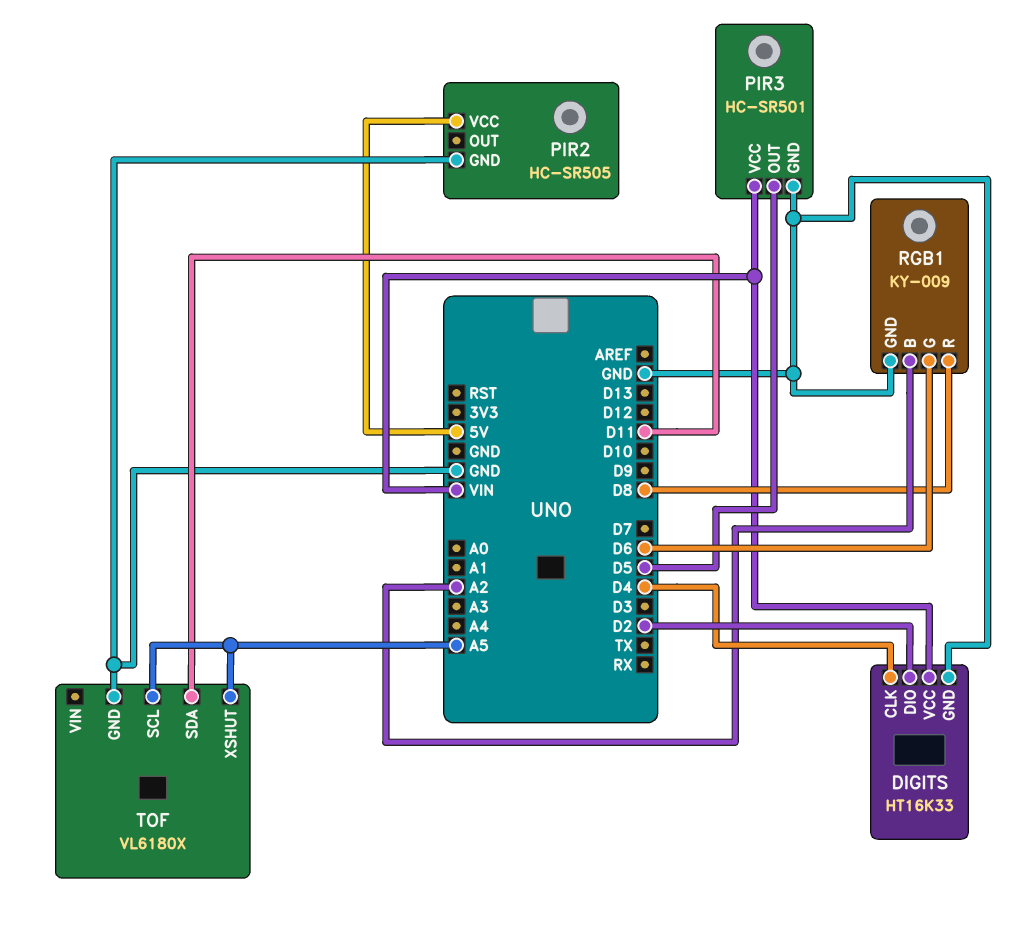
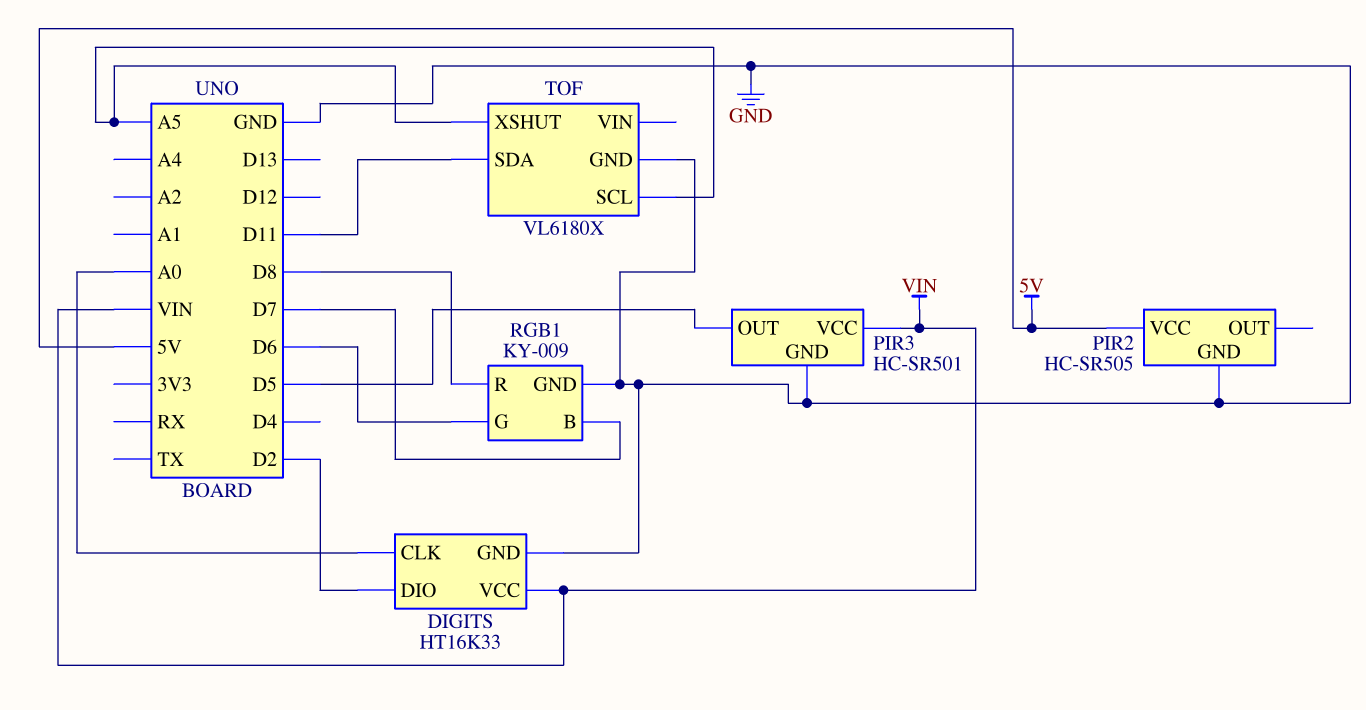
DIGITS pin CLK: D4 -> A0
RGB1 pin B: A2 -> D7

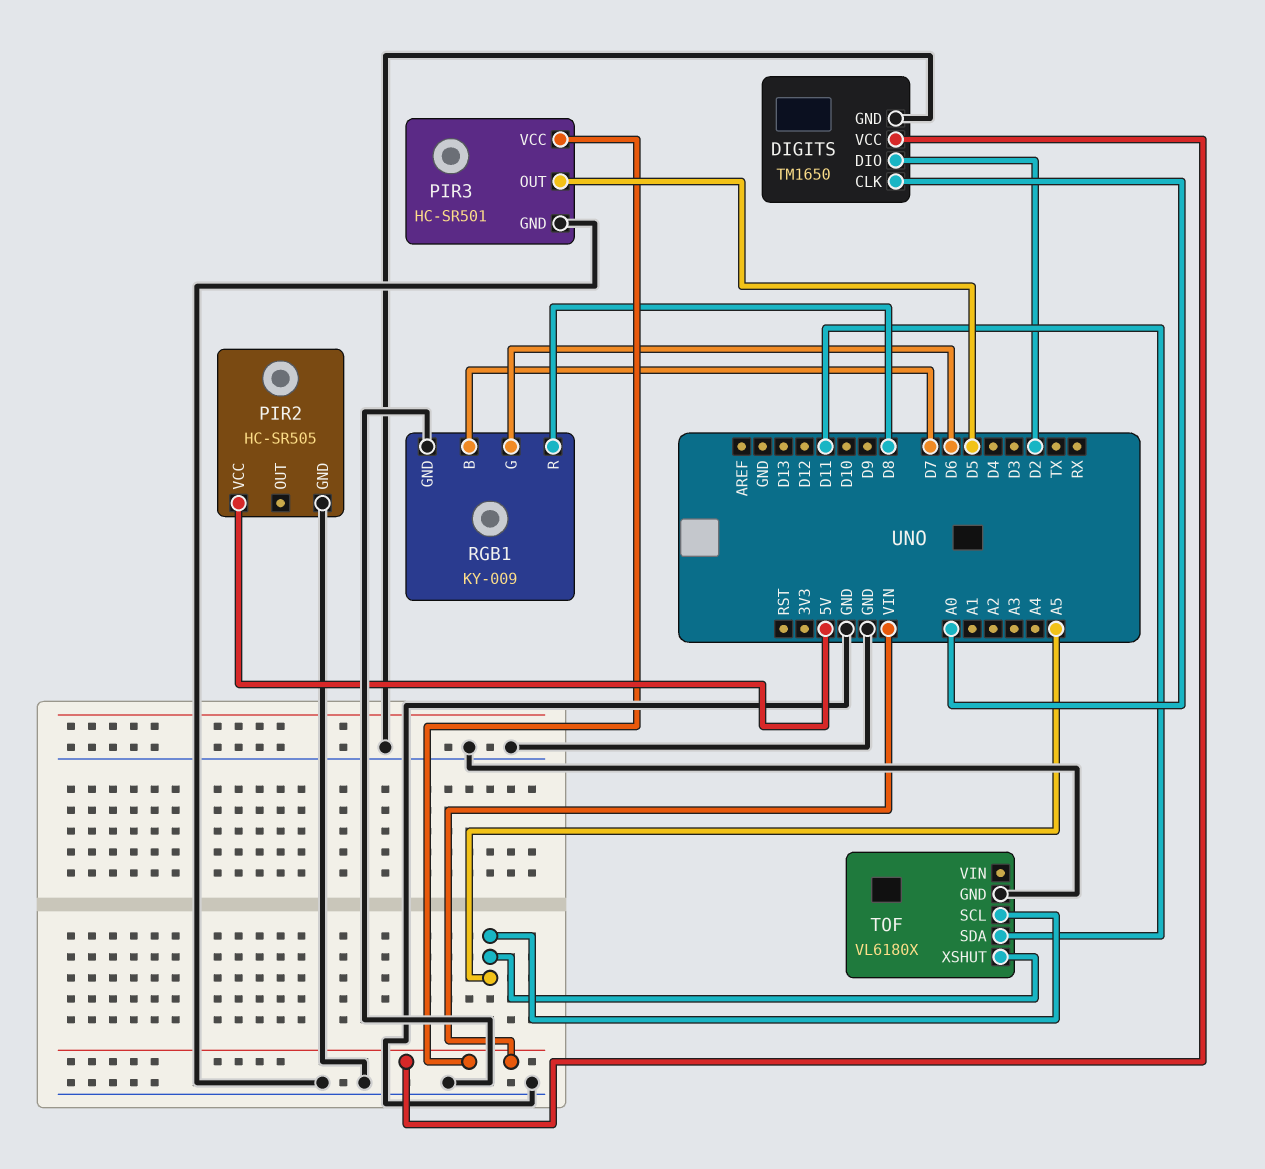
DIGITS: HT16K33 -> TM1650

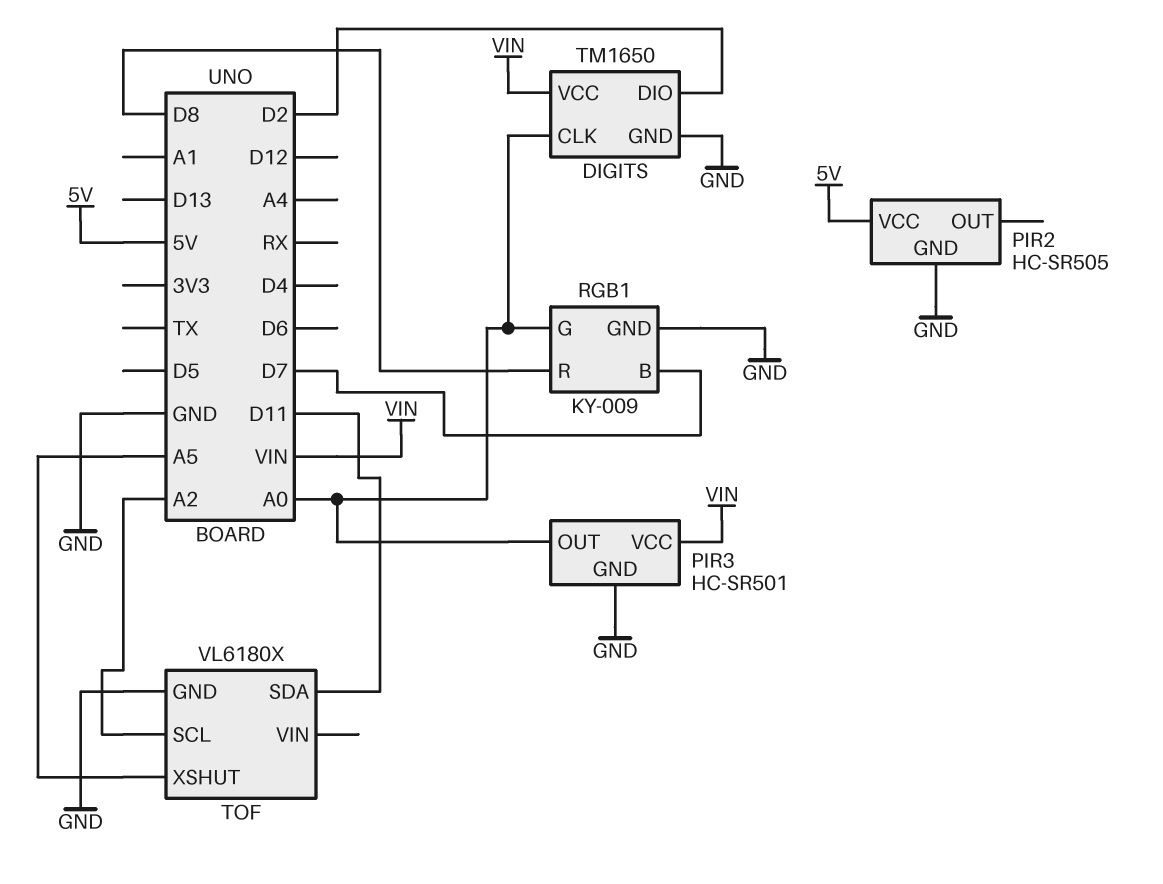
PIR3 pin OUT: D5 -> A0
RGB1 pin G: D6 -> A0
TOF pin SCL: A5 -> A2

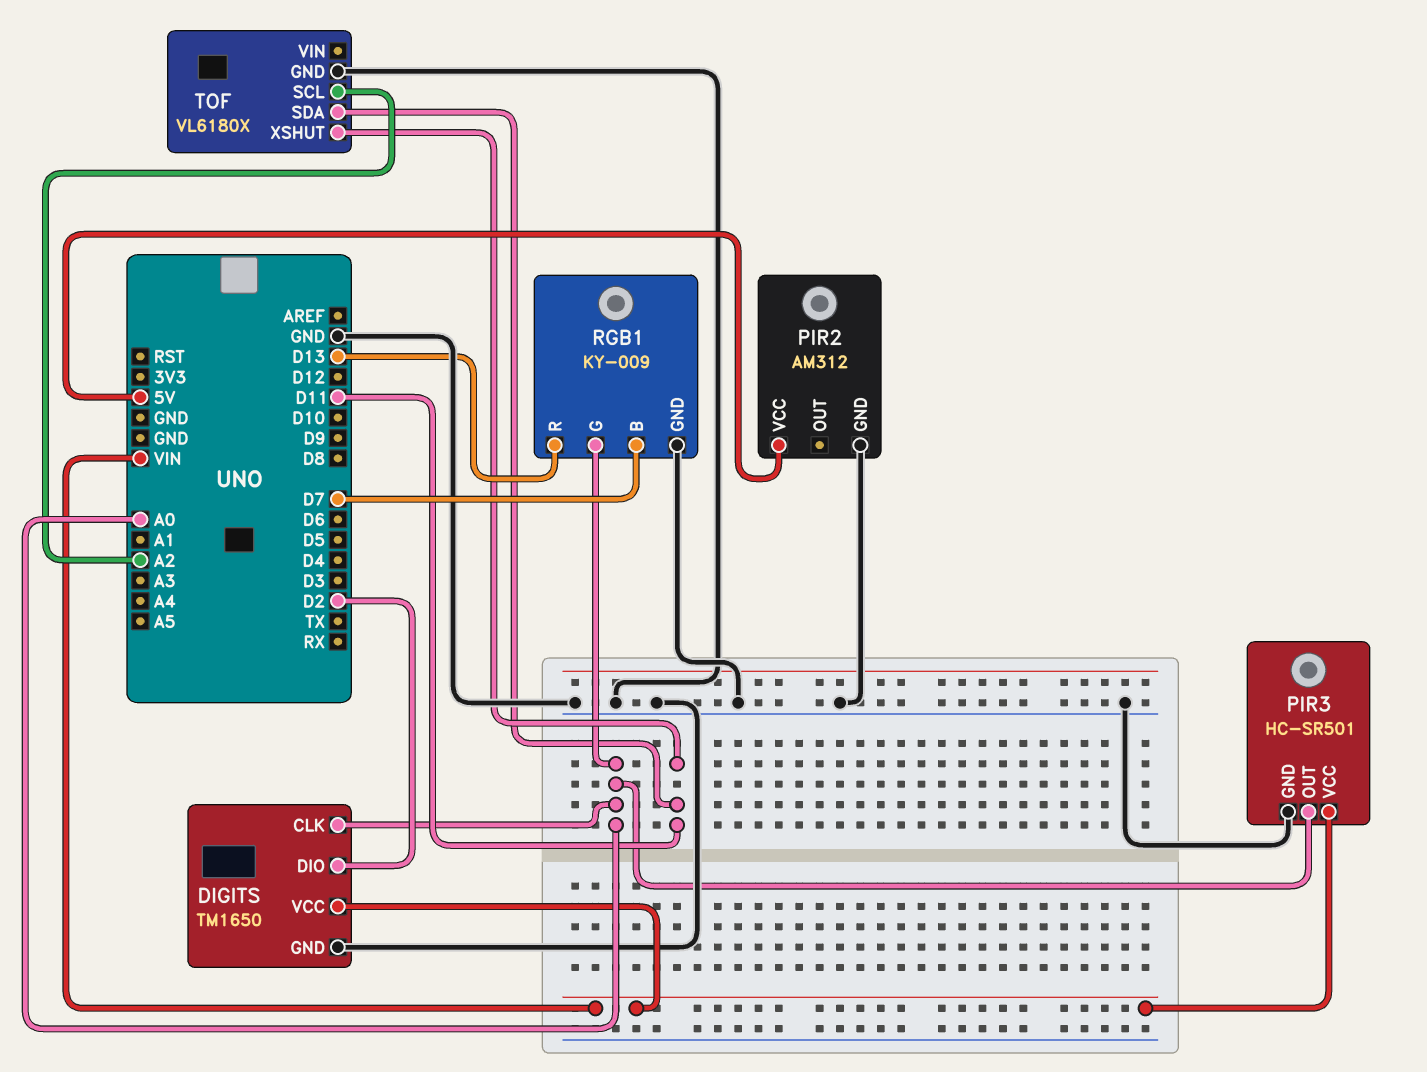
PIR2: HC-SR505 -> AM312
RGB1 pin R: D8 -> D13
TOF pin XSHUT: A5 -> D11

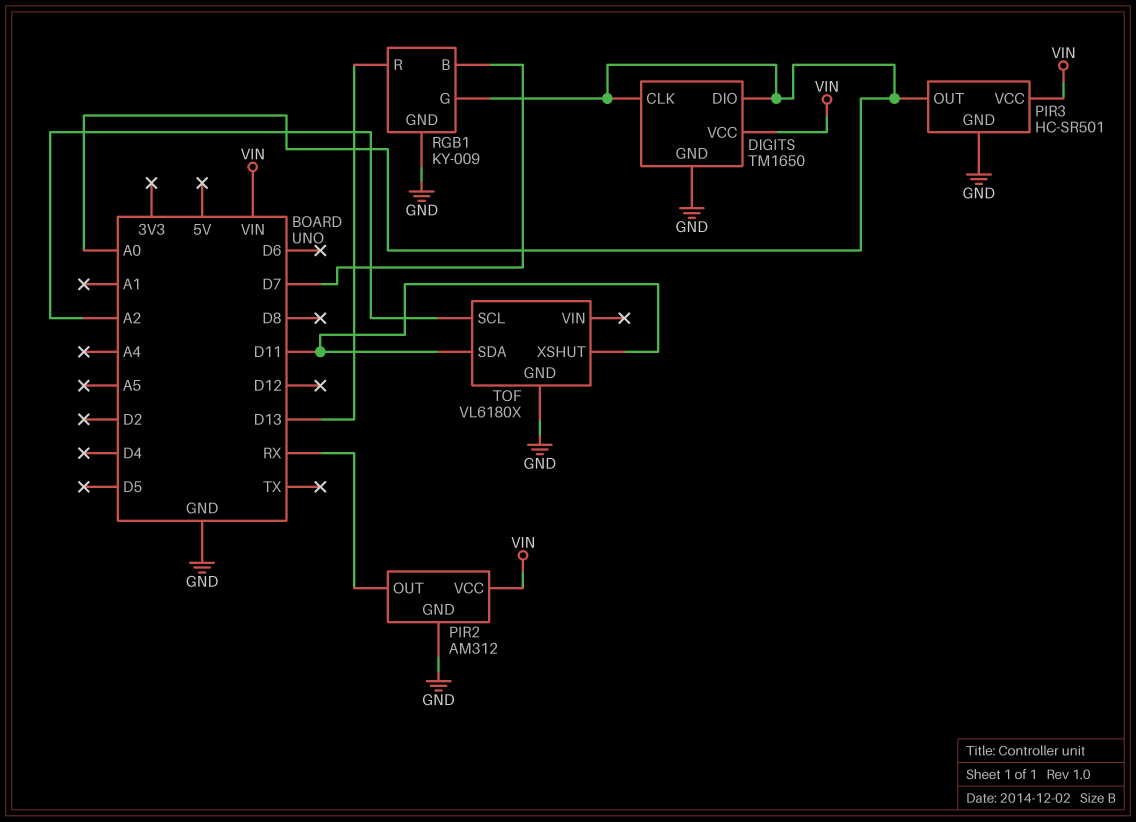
DIGITS pin DIO: D2 -> A0
PIR2 pin OUT: none -> RX
PIR2 pin VCC: 5V -> VIN

